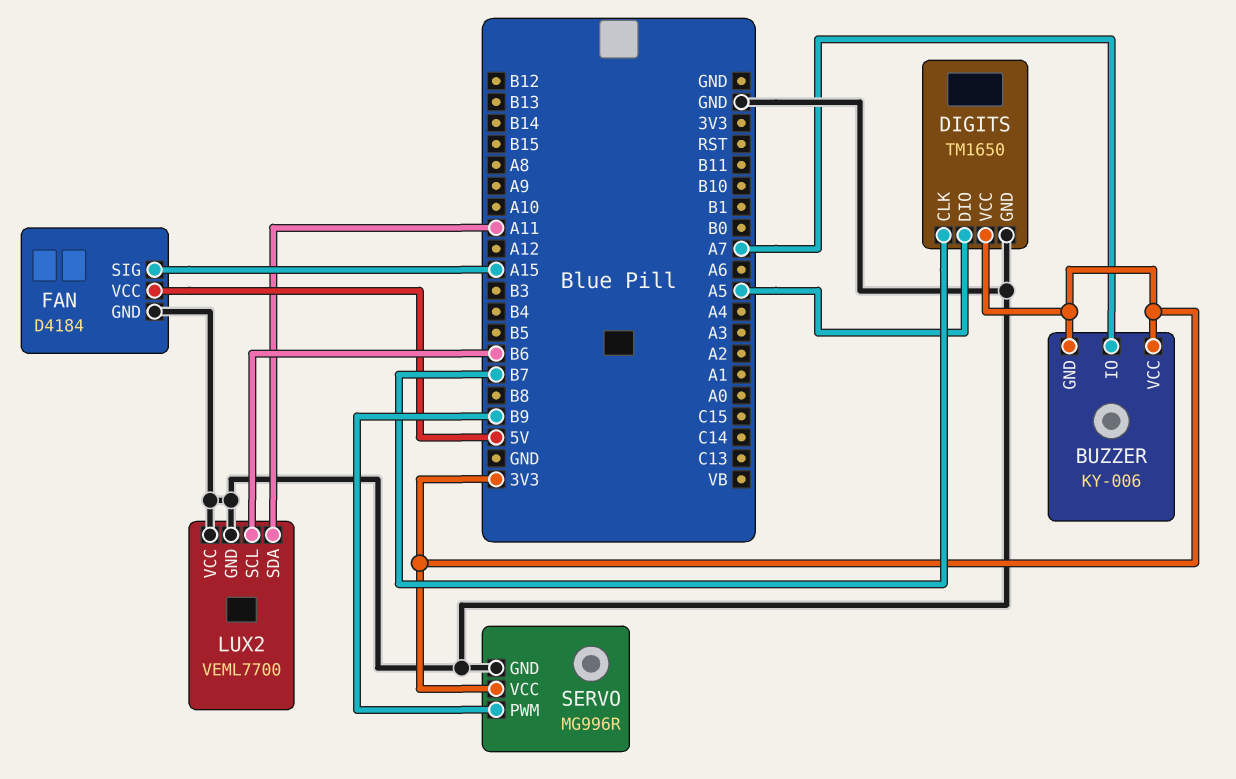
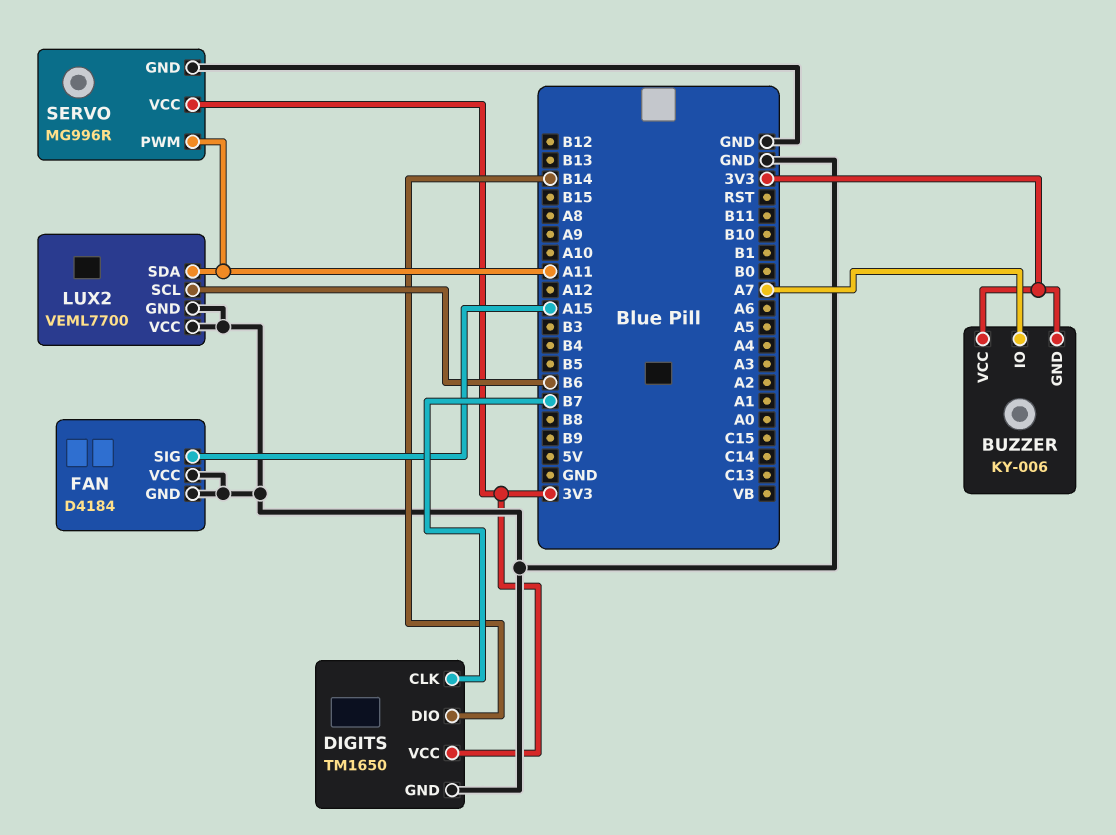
DIGITS pin DIO: A5 -> B14
FAN pin VCC: 5V -> GND
SERVO pin PWM: B9 -> A11

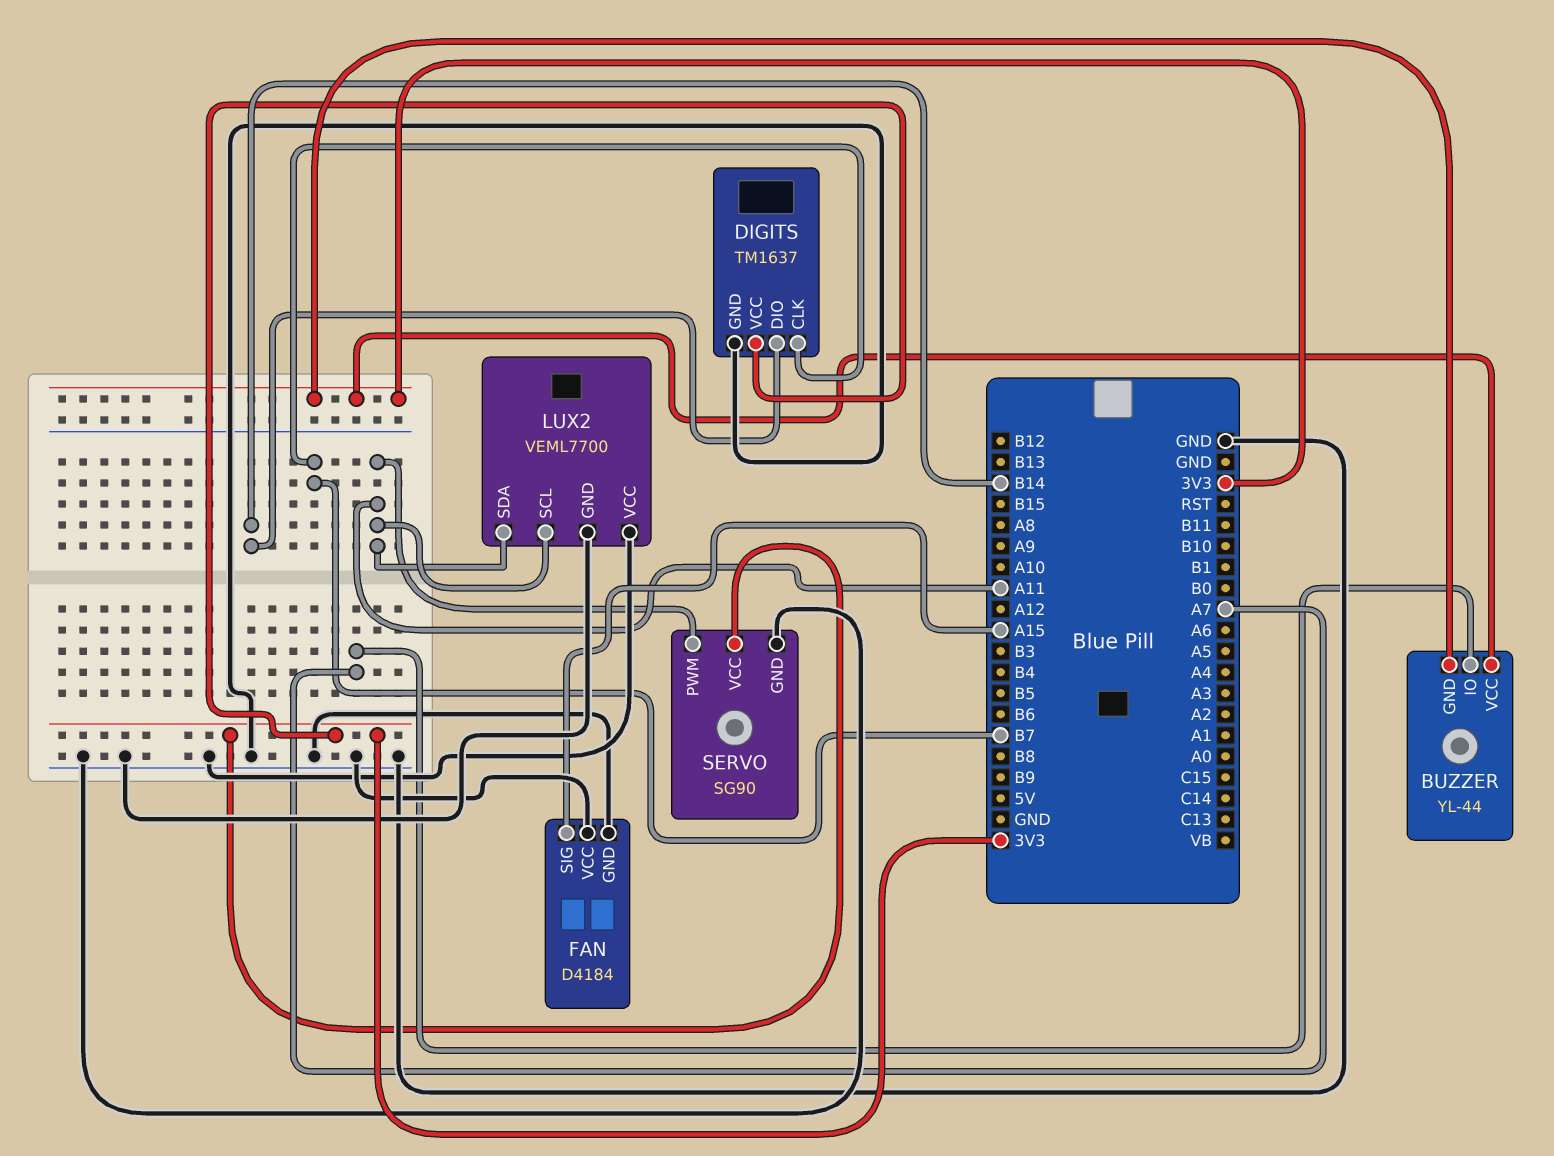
BUZZER: KY-006 -> YL-44
DIGITS: TM1650 -> TM1637
LUX2 pin SCL: B6 -> A11
SERVO: MG996R -> SG90

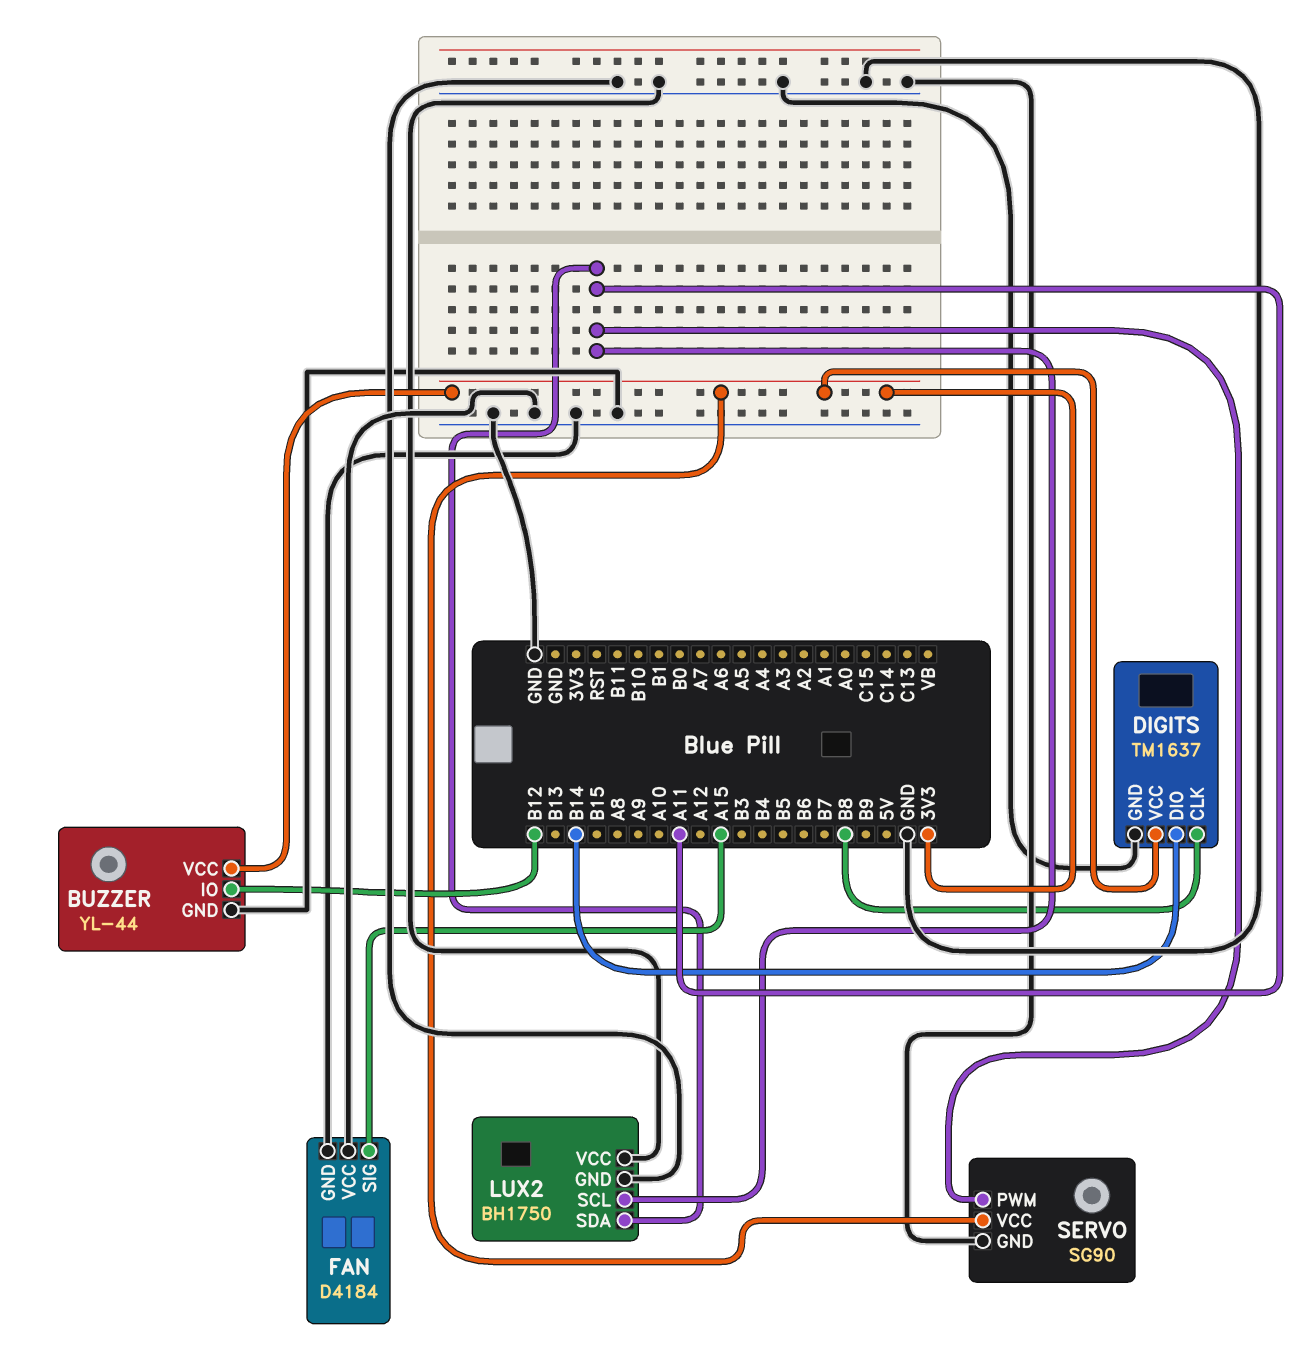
BUZZER pin GND: 3V3 -> GND
BUZZER pin IO: A7 -> B12
DIGITS pin CLK: B7 -> B8
LUX2: VEML7700 -> BH1750

